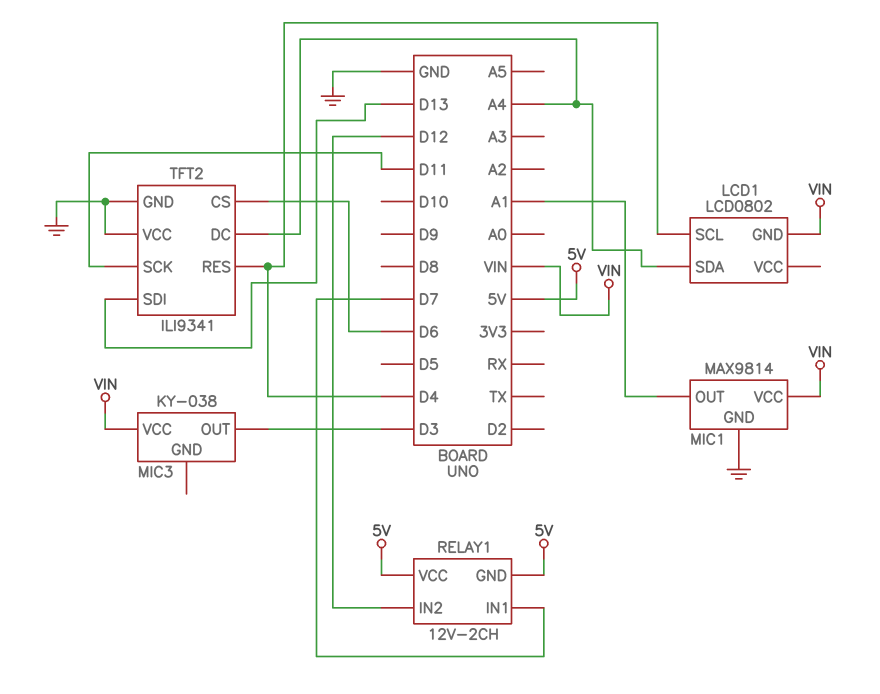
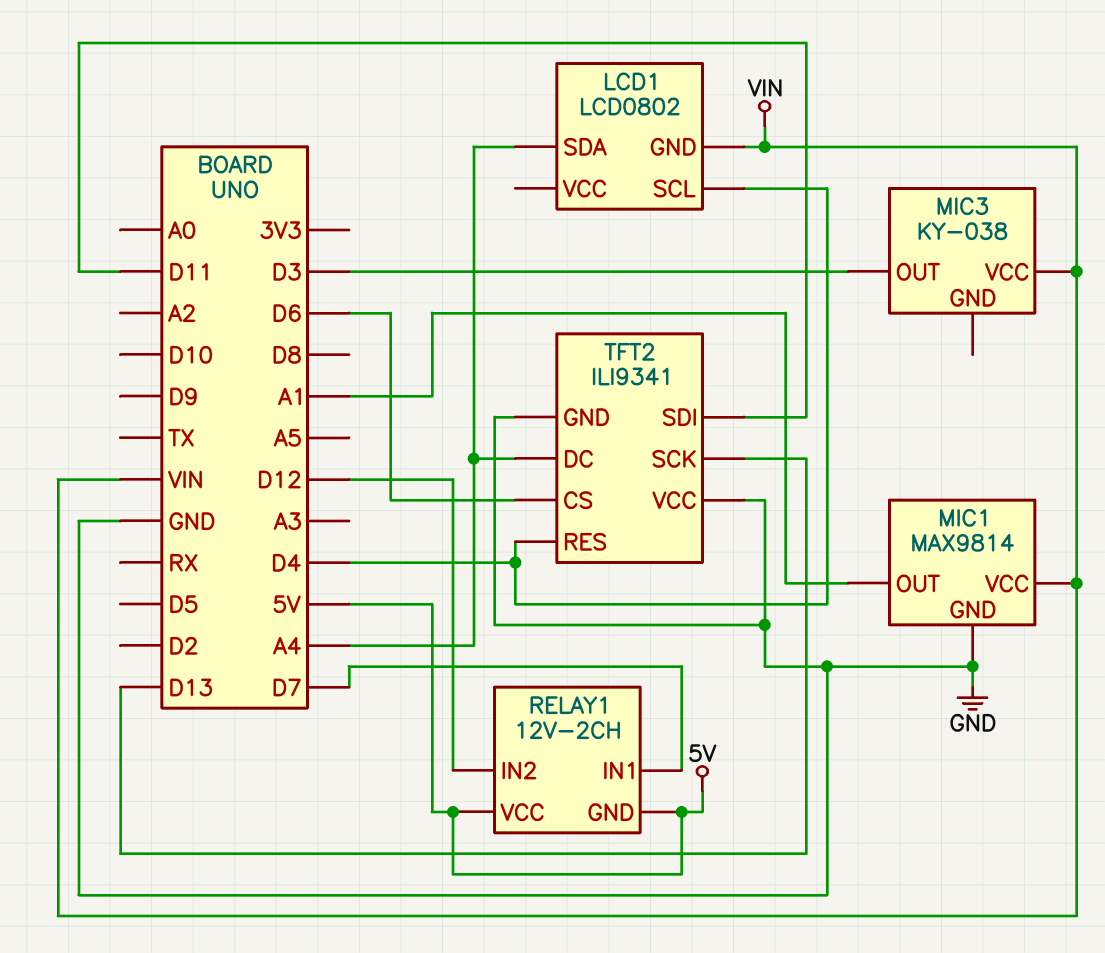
TFT2 pin SCK: D11 -> D13
TFT2 pin SDI: D13 -> D11

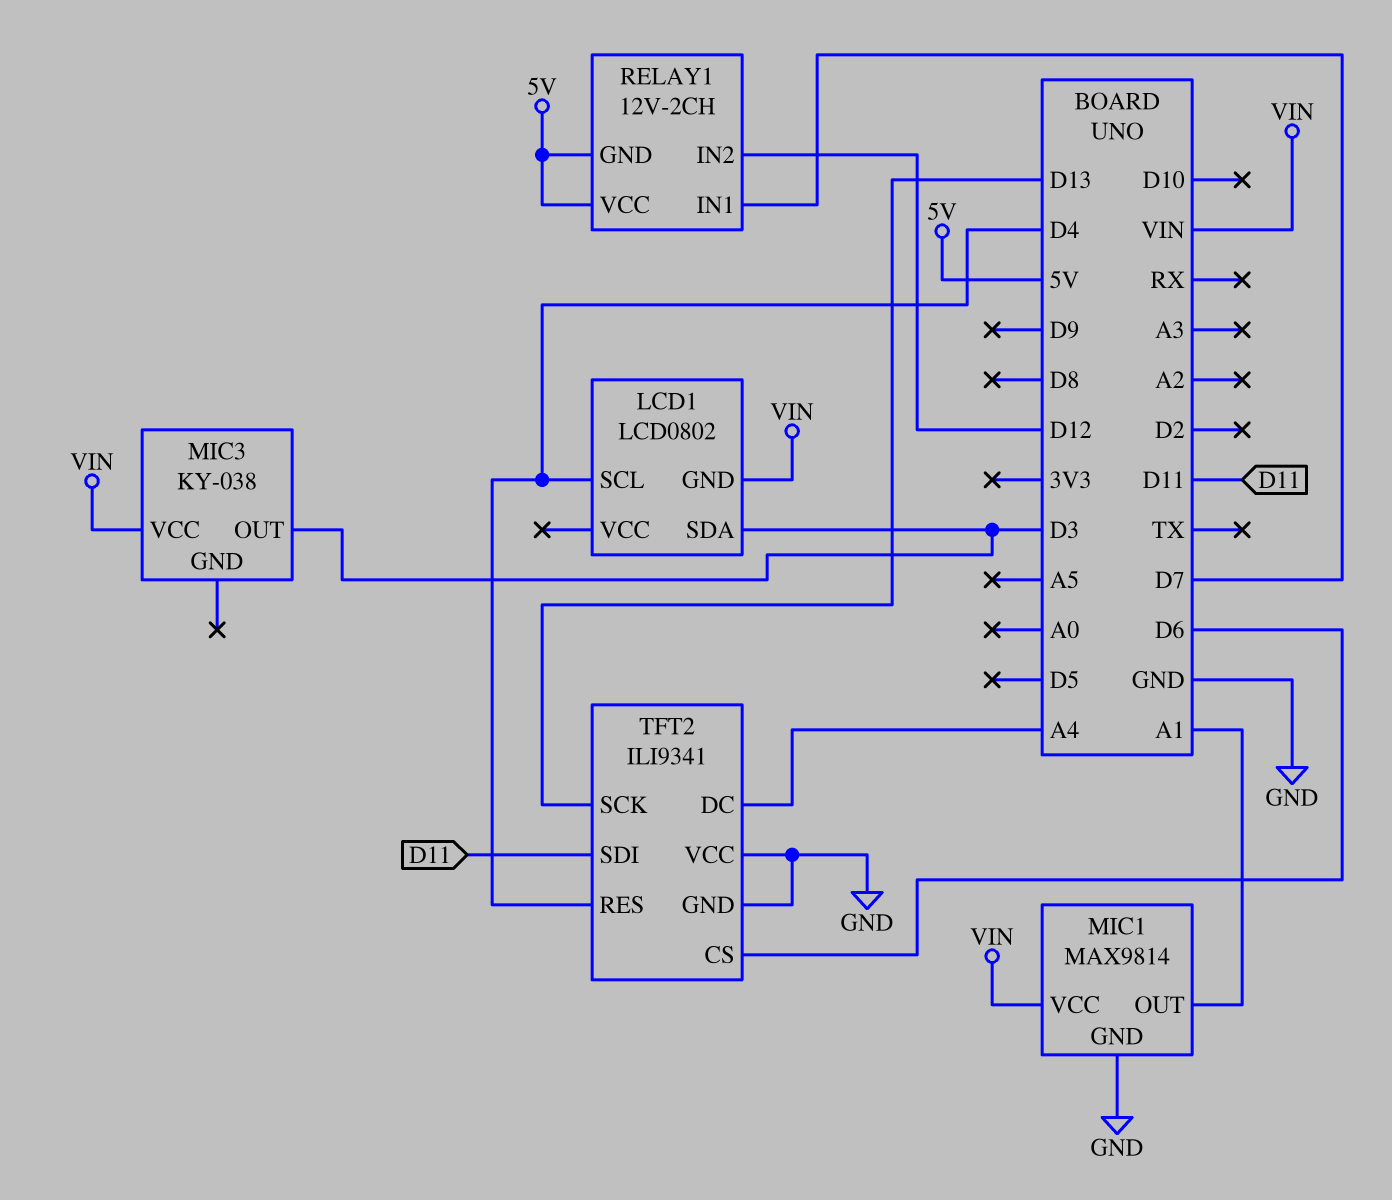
LCD1 pin SDA: A4 -> D3

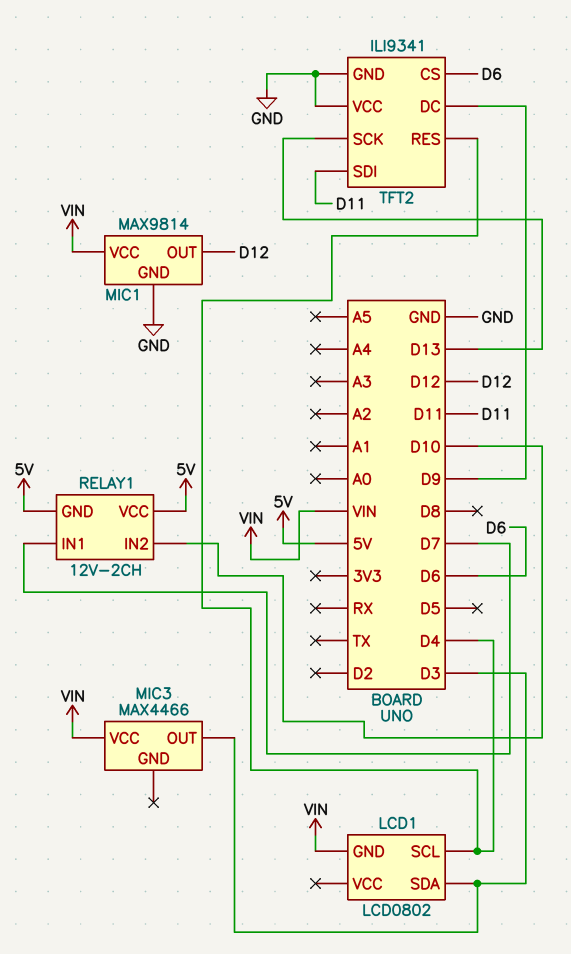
MIC1 pin OUT: A1 -> D12
MIC3: KY-038 -> MAX4466
RELAY1 pin IN2: D12 -> D10
TFT2 pin DC: A4 -> D9

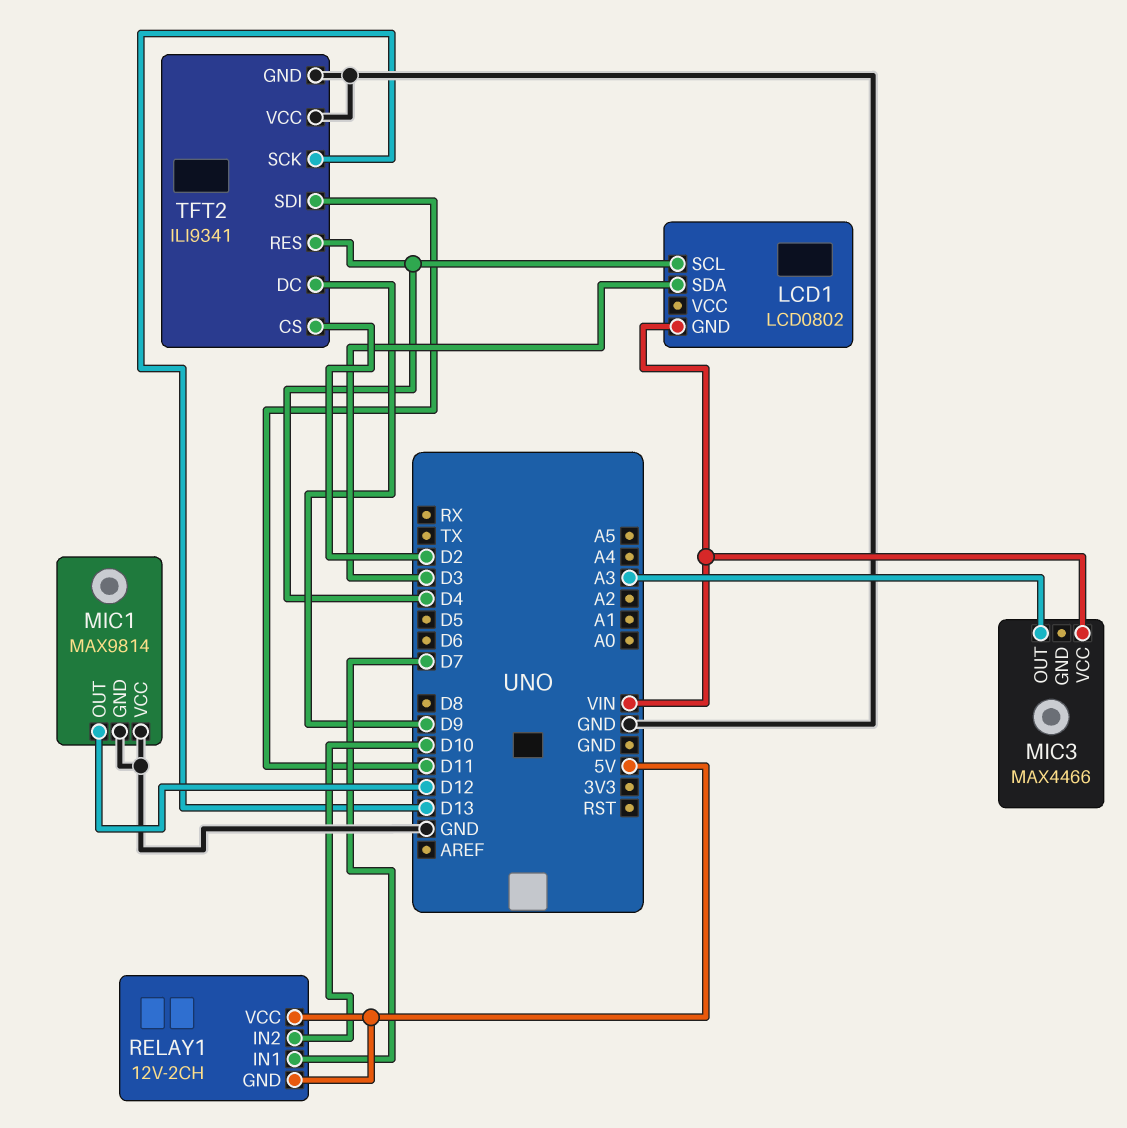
MIC1 pin VCC: VIN -> GND
MIC3 pin OUT: D3 -> A3
TFT2 pin CS: D6 -> D2

